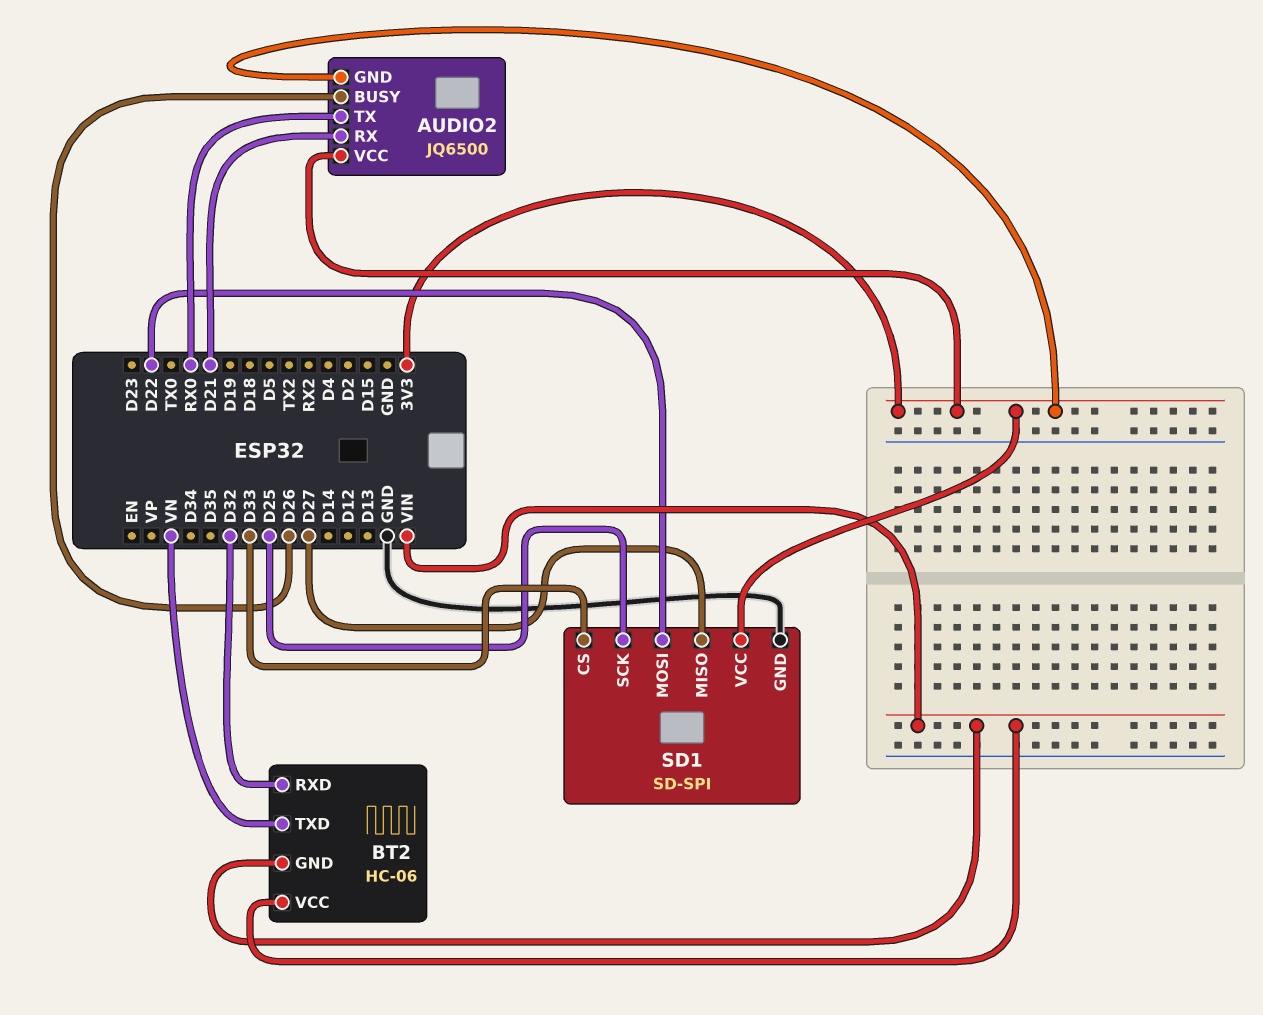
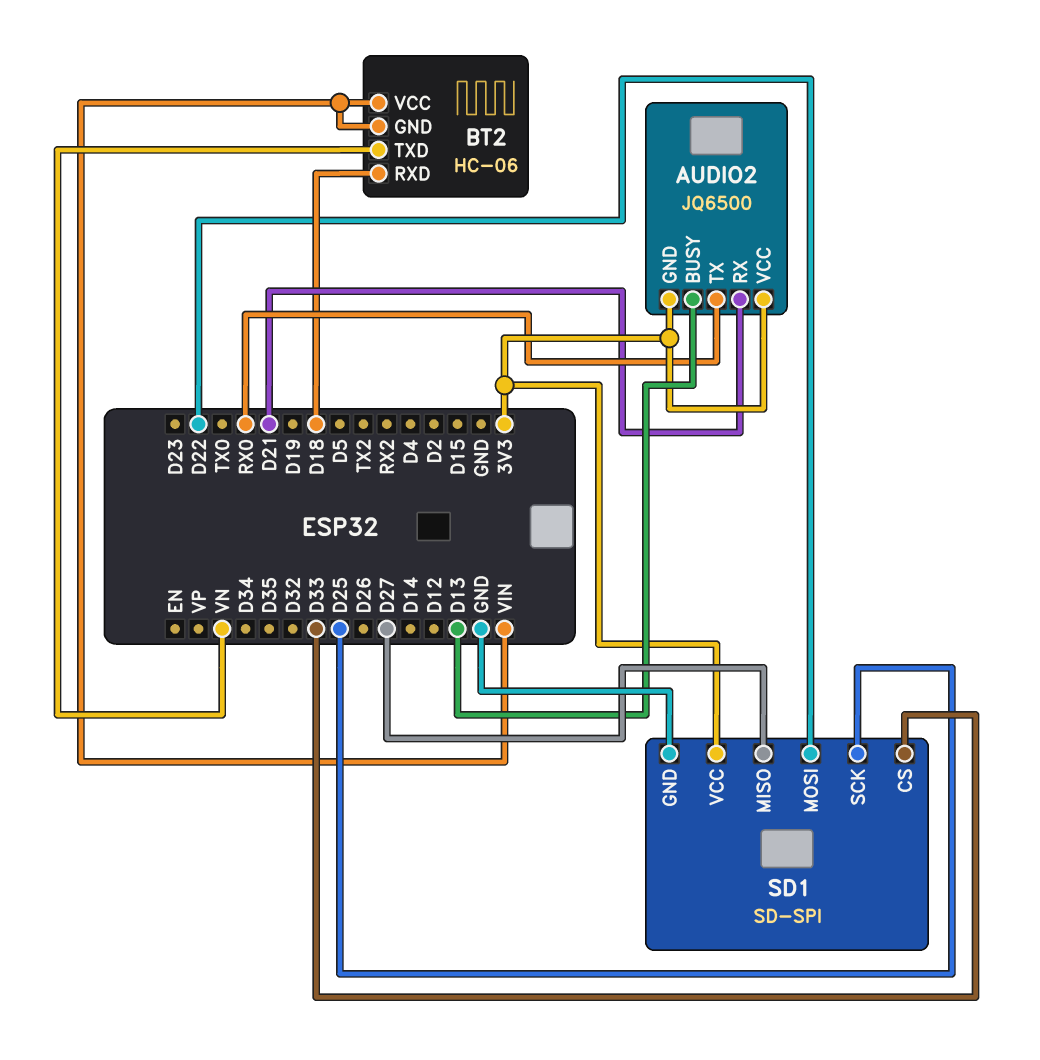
AUDIO2 pin BUSY: D26 -> D13
BT2 pin RXD: D32 -> D18

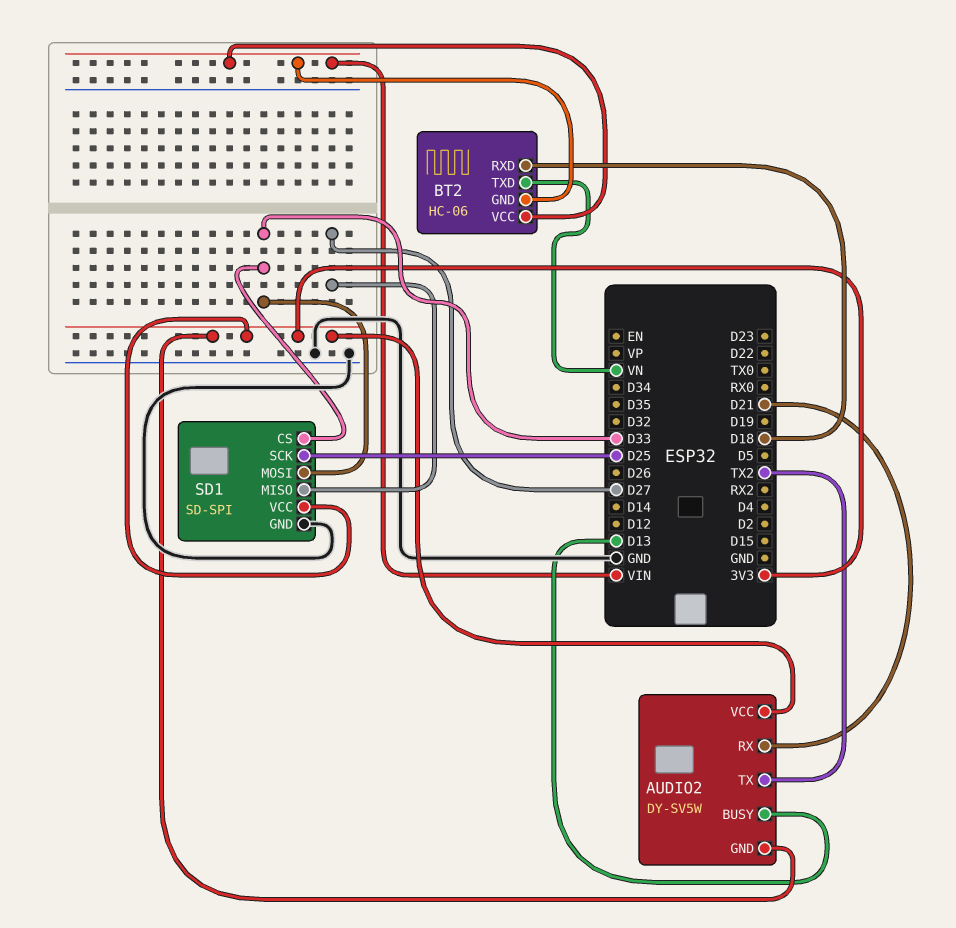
AUDIO2: JQ6500 -> DY-SV5W
AUDIO2 pin TX: RX0 -> TX2
SD1 pin MOSI: D22 -> D33

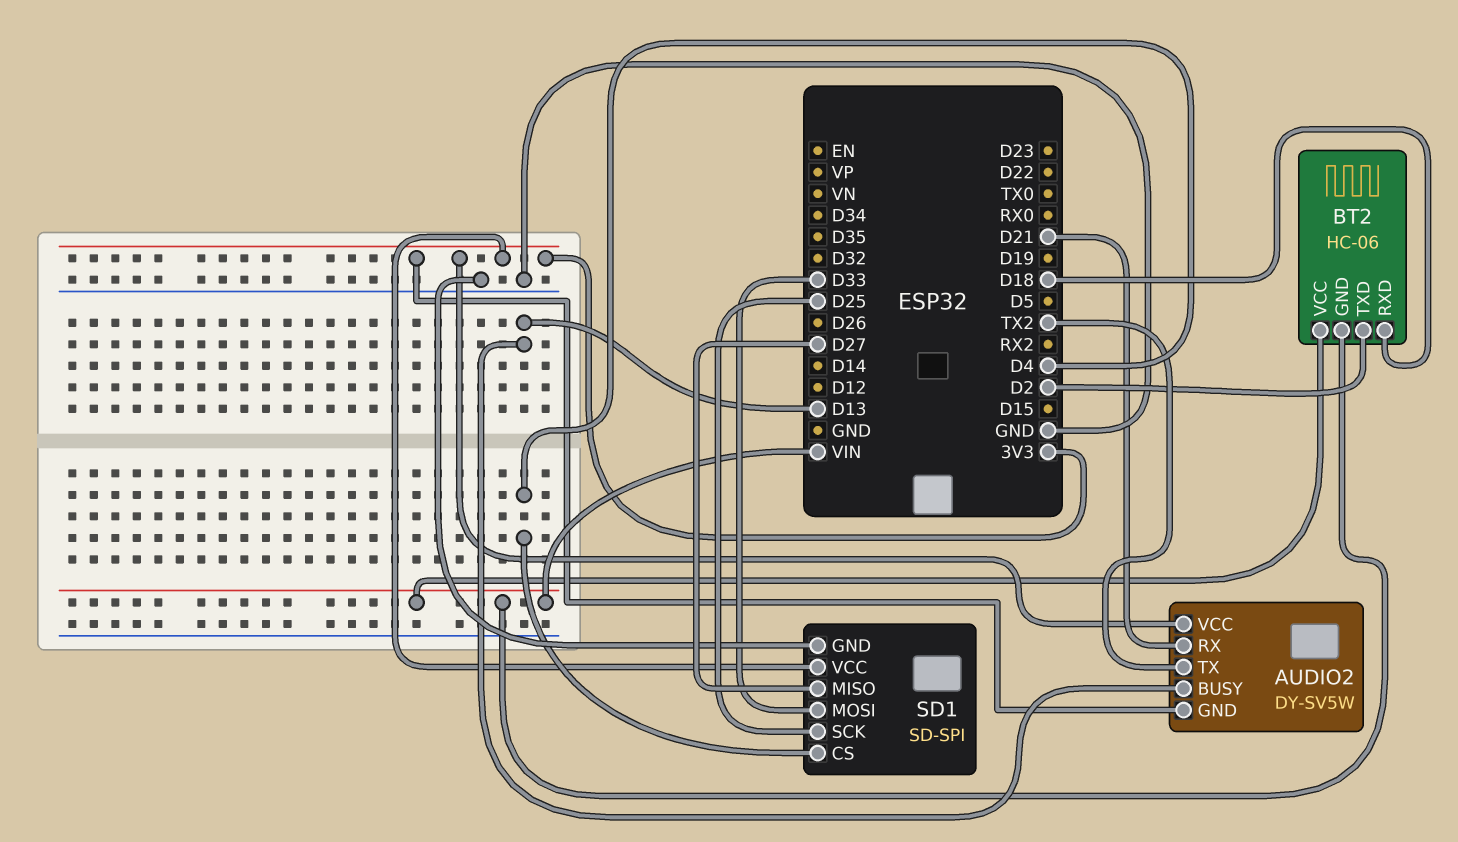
BT2 pin TXD: VN -> D2
SD1 pin CS: D33 -> D4

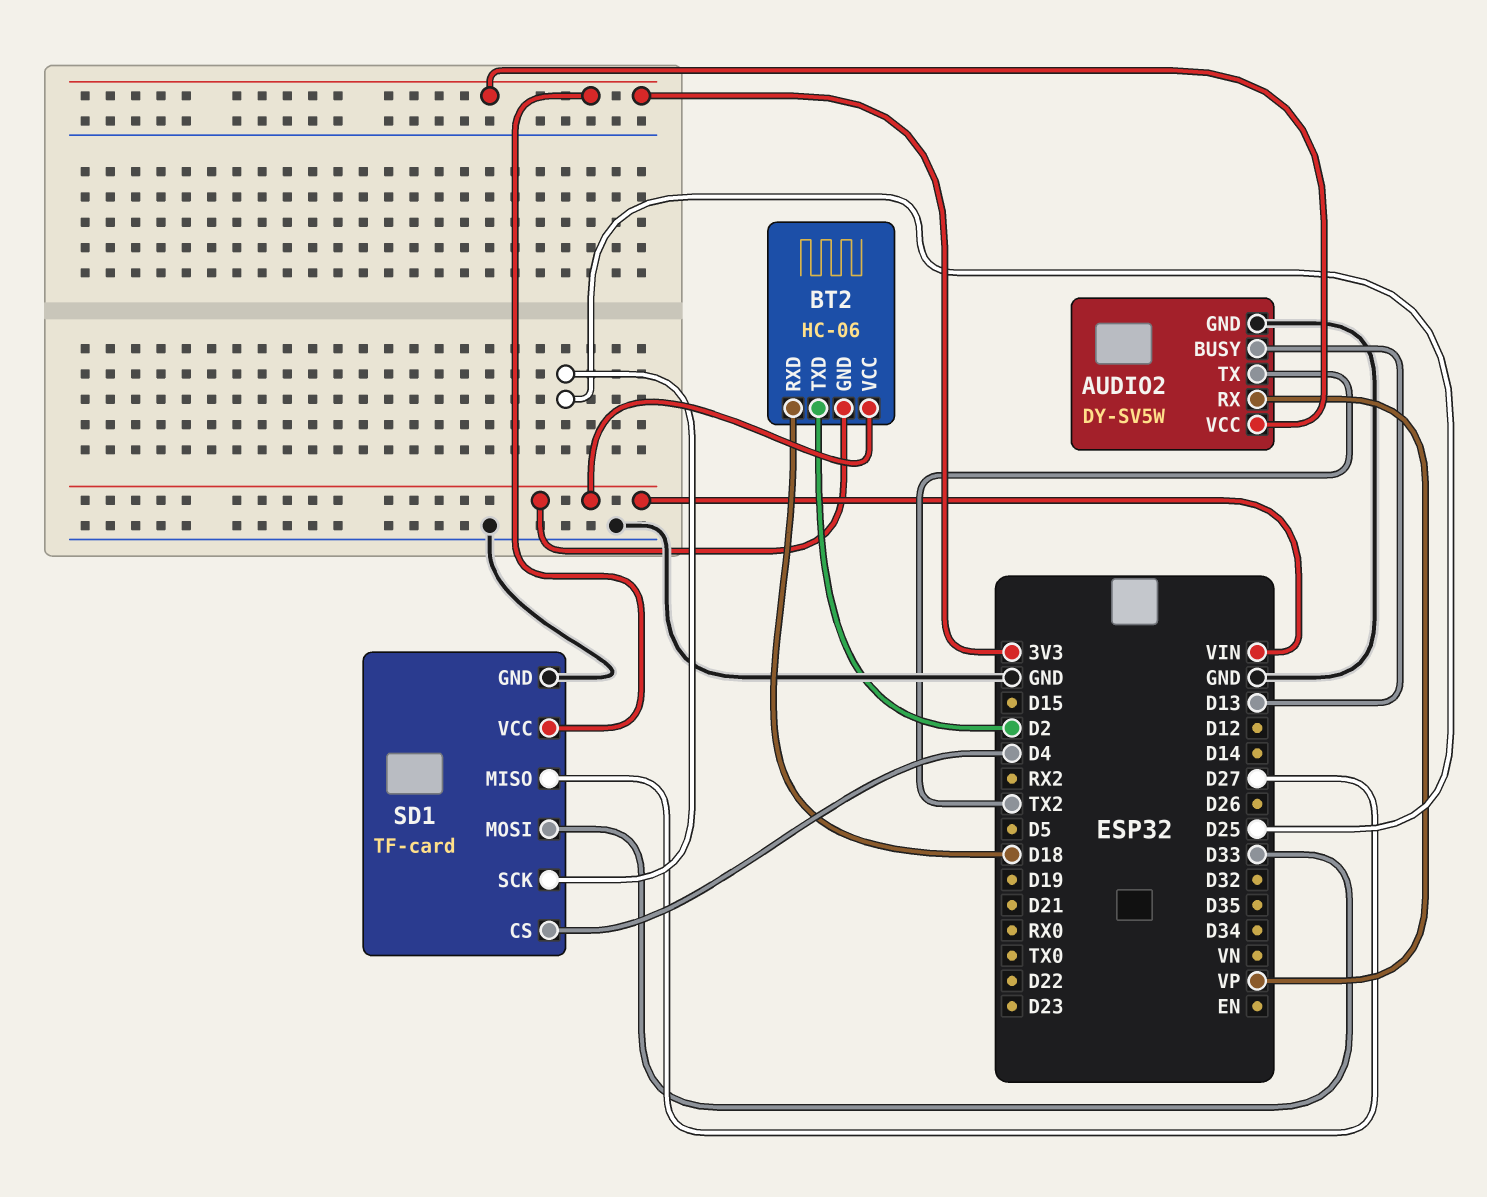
AUDIO2 pin GND: 3V3 -> GND
AUDIO2 pin RX: D21 -> VP
SD1: SD-SPI -> TF-card

